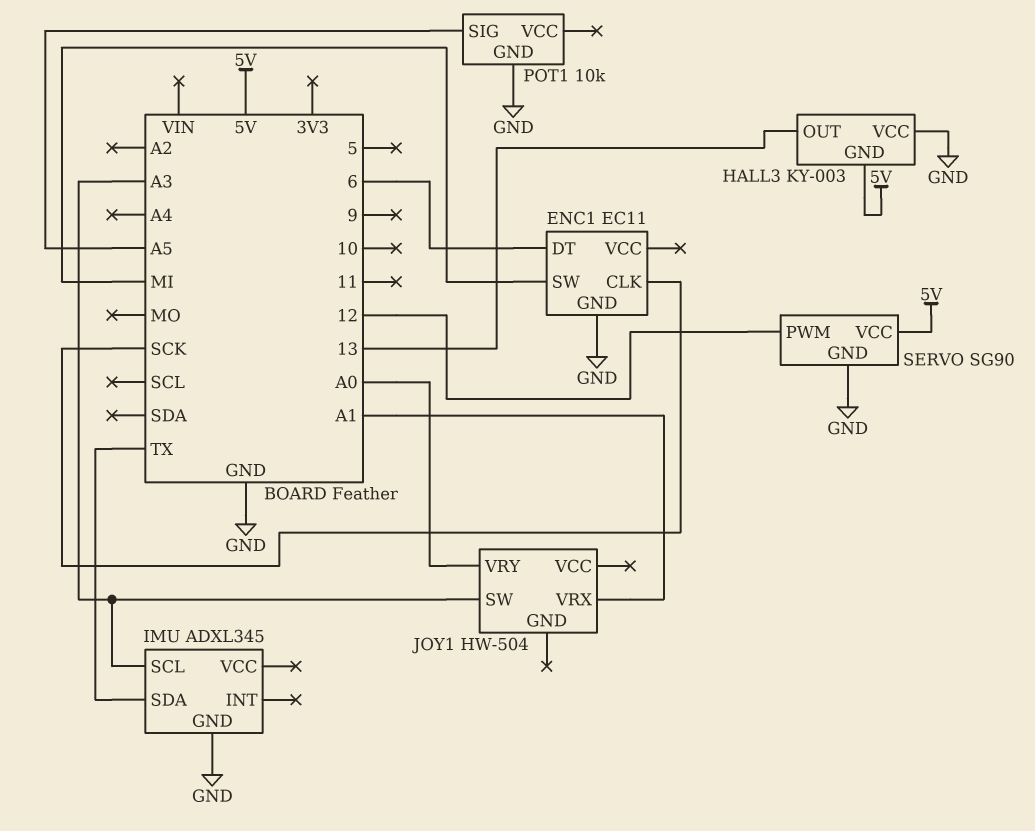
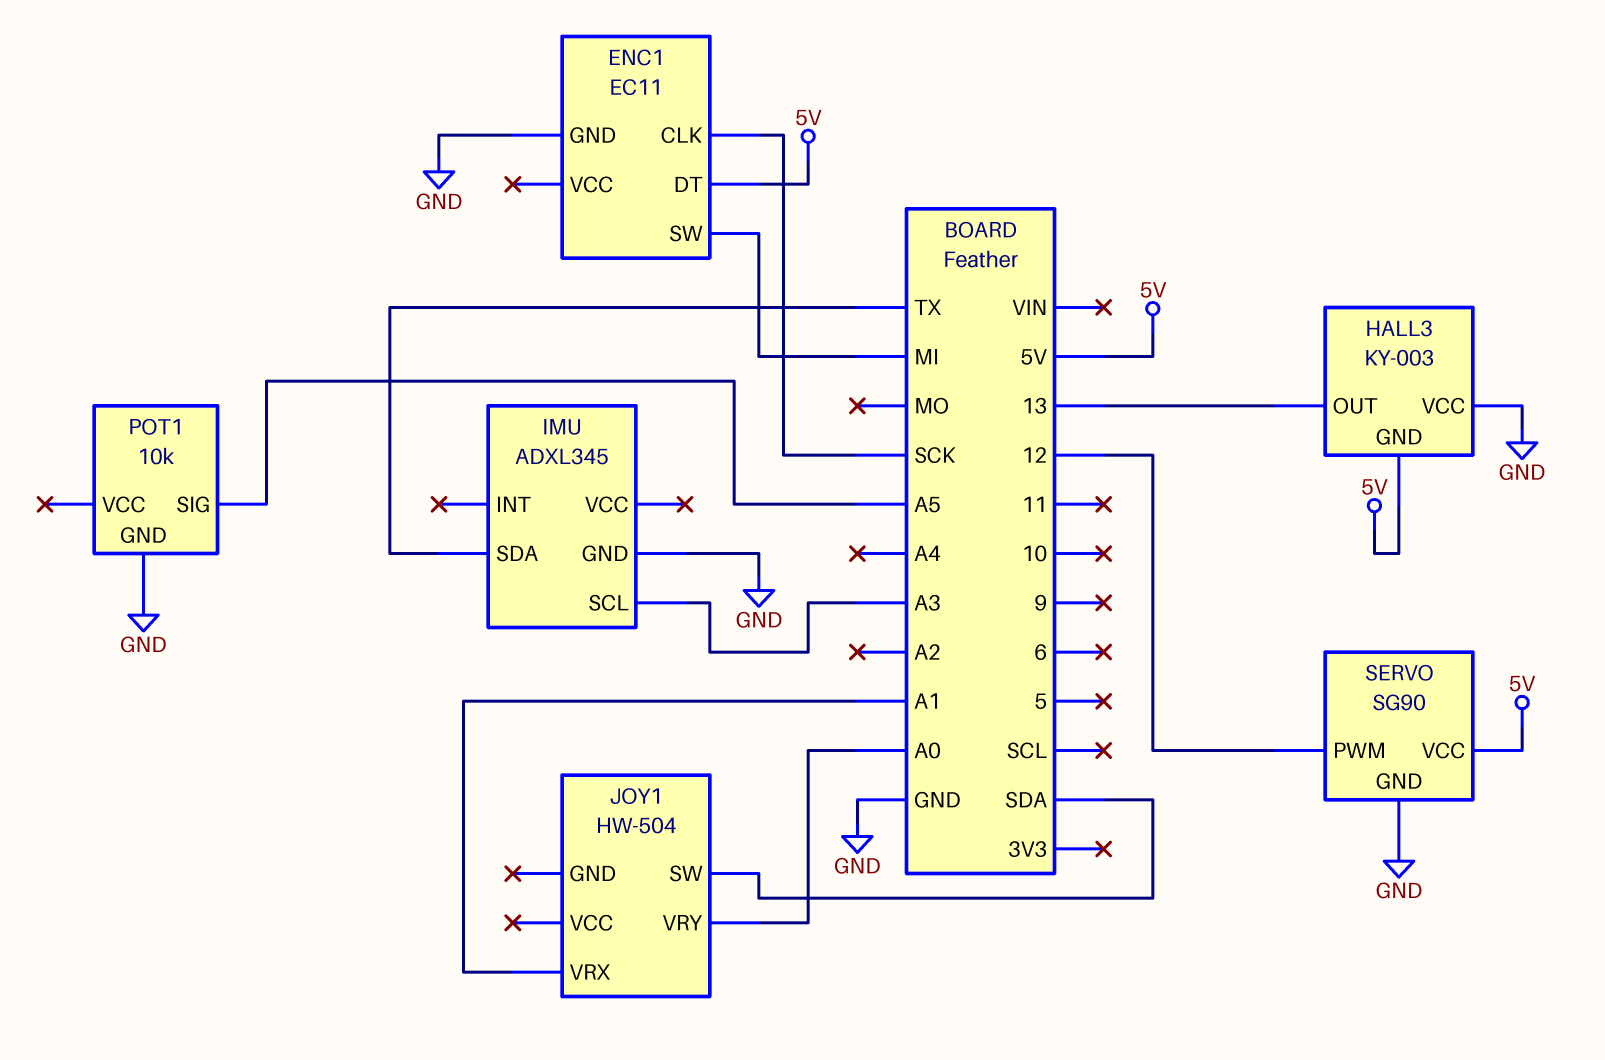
ENC1 pin DT: 6 -> 5V
JOY1 pin SW: A3 -> SDA

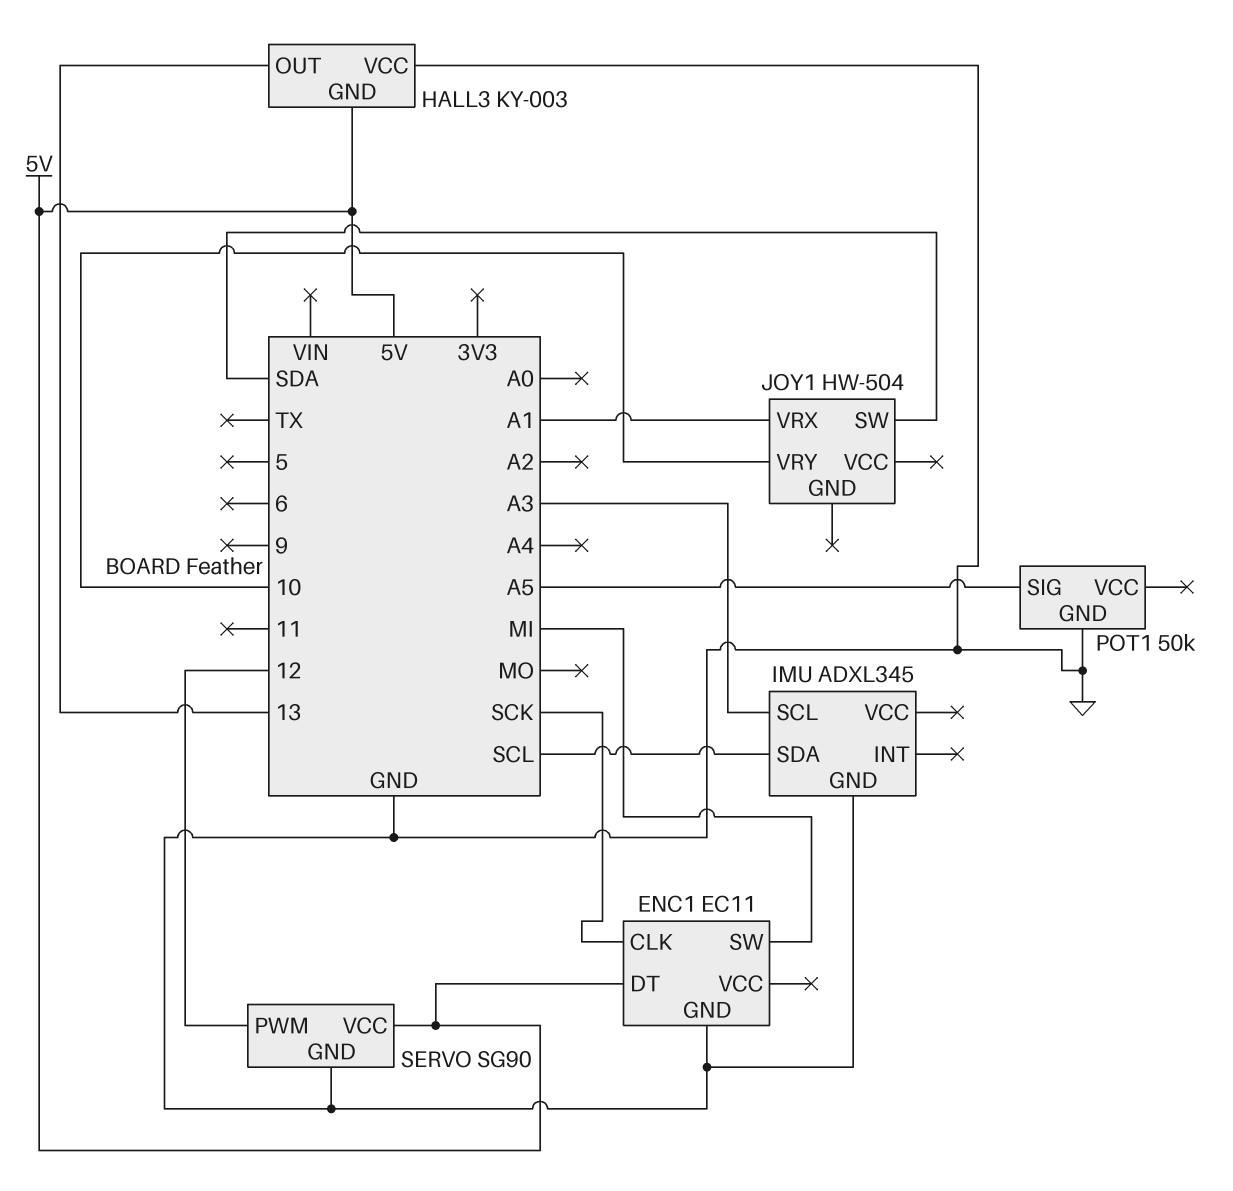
IMU pin SDA: TX -> SCL
JOY1 pin VRY: A0 -> 10
POT1: 10k -> 50k

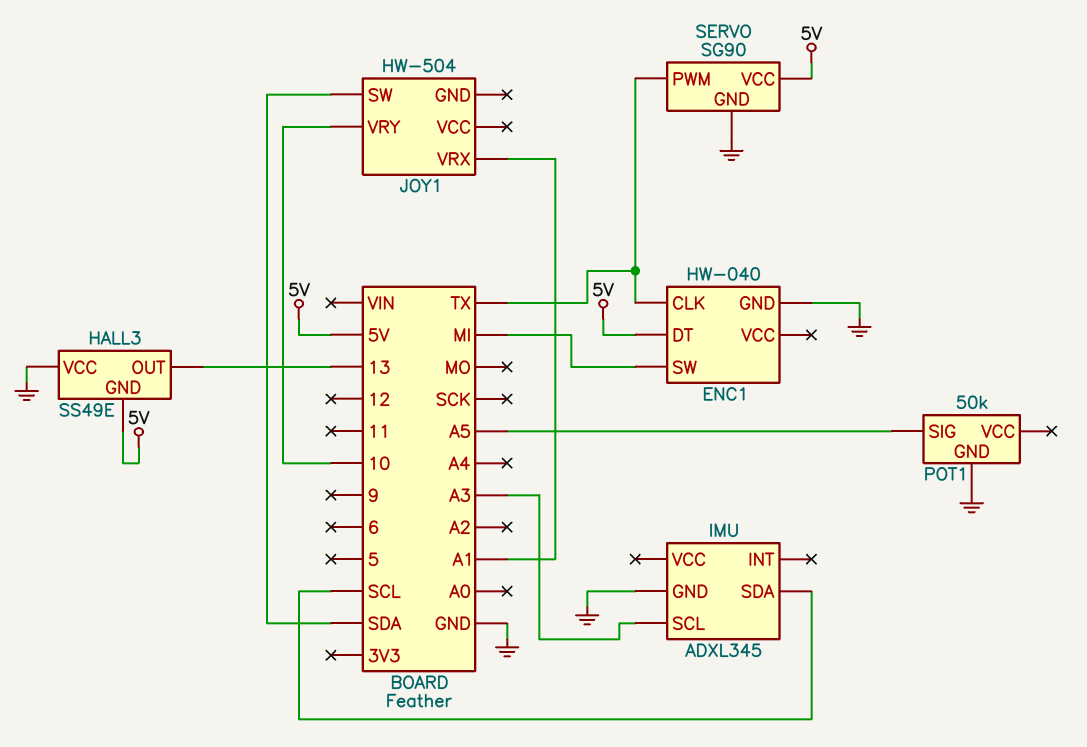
ENC1: EC11 -> HW-040
ENC1 pin CLK: SCK -> TX
HALL3: KY-003 -> SS49E
SERVO pin PWM: 12 -> TX

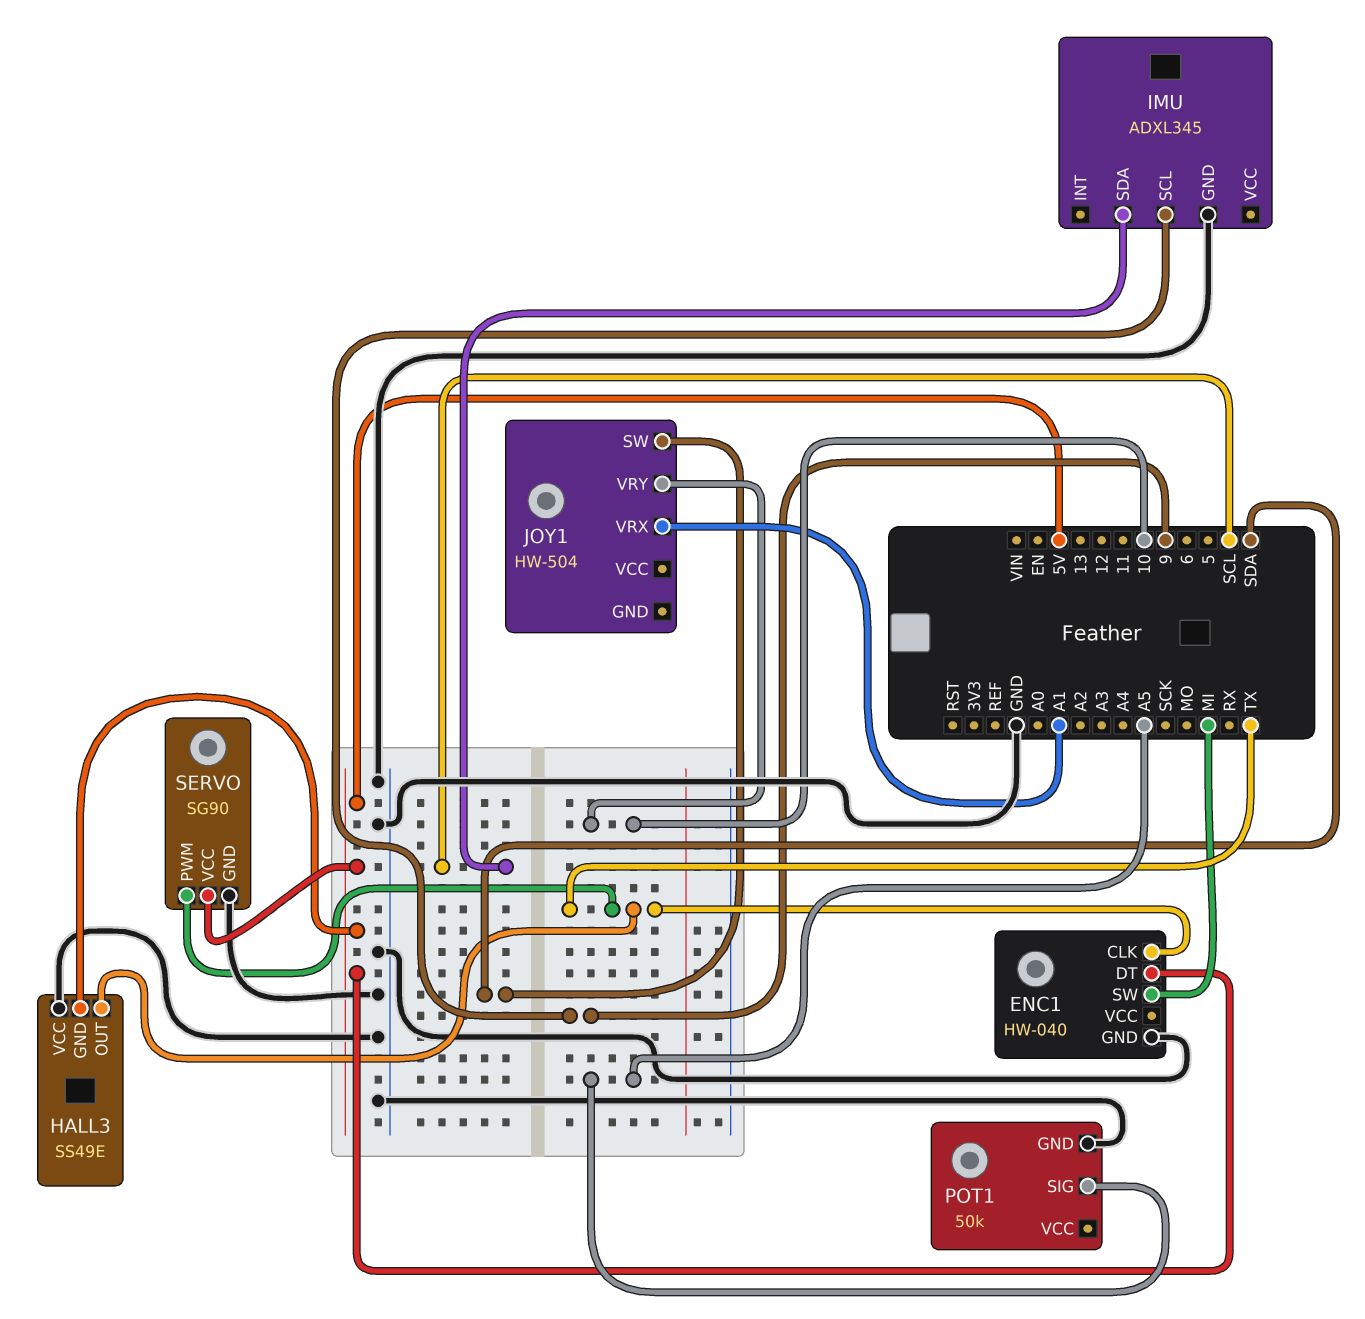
HALL3 pin OUT: 13 -> TX
IMU pin SCL: A3 -> 9

